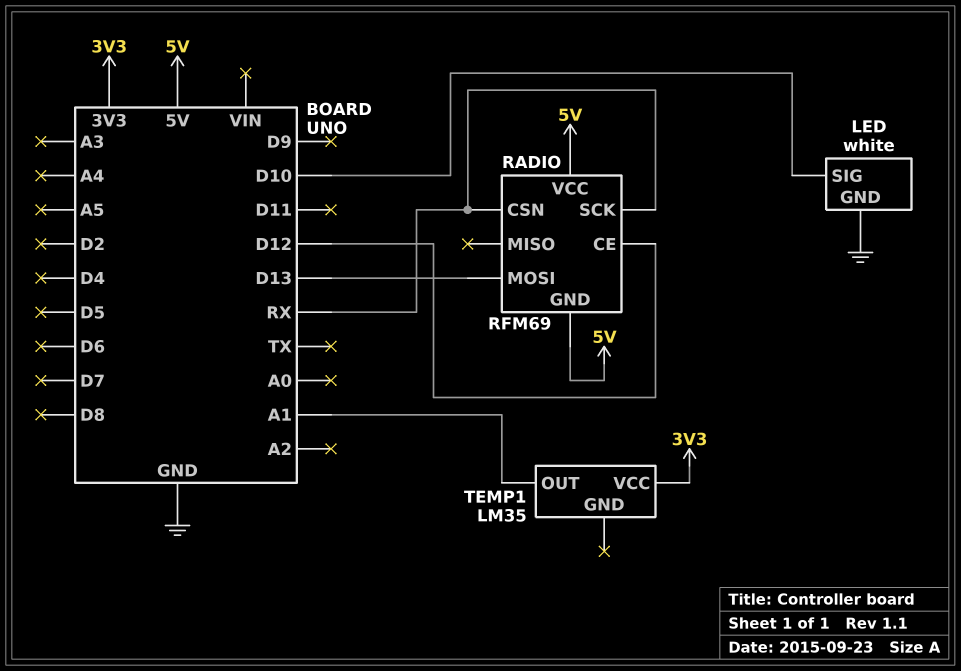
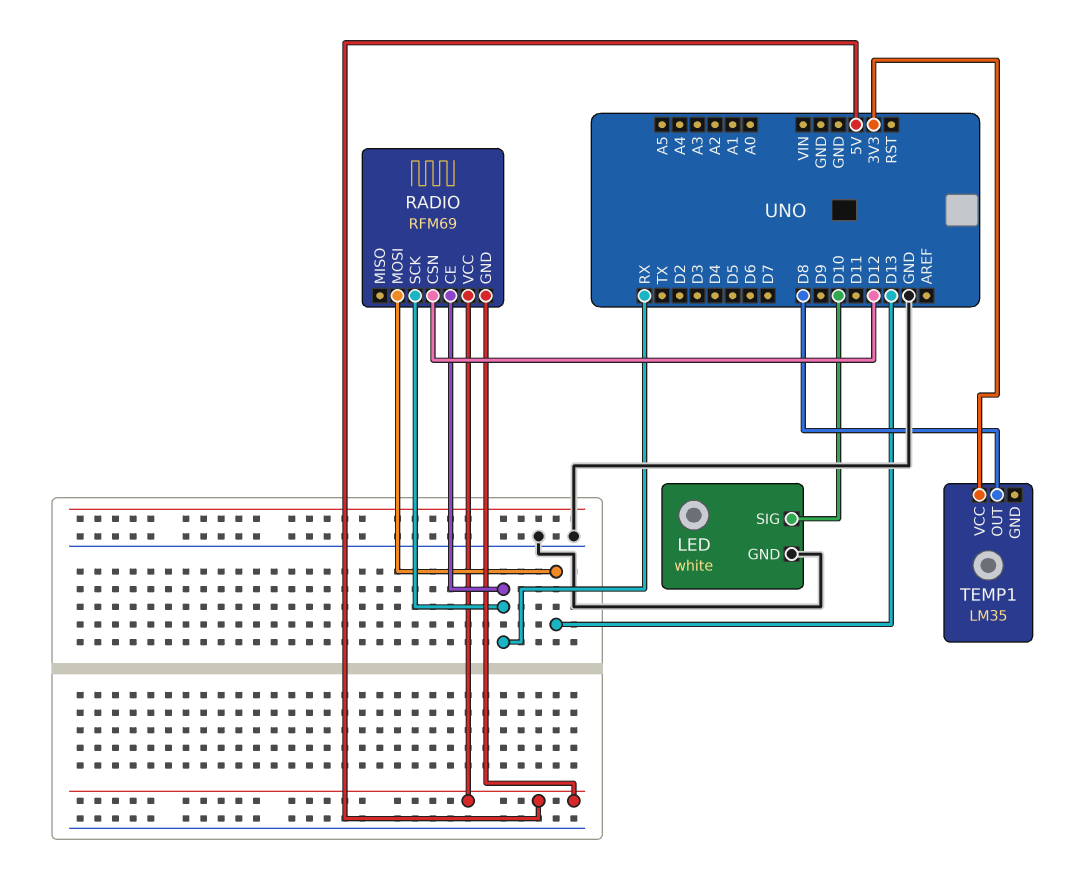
RADIO pin CE: D12 -> RX
RADIO pin CSN: RX -> D12
TEMP1 pin OUT: A1 -> D8

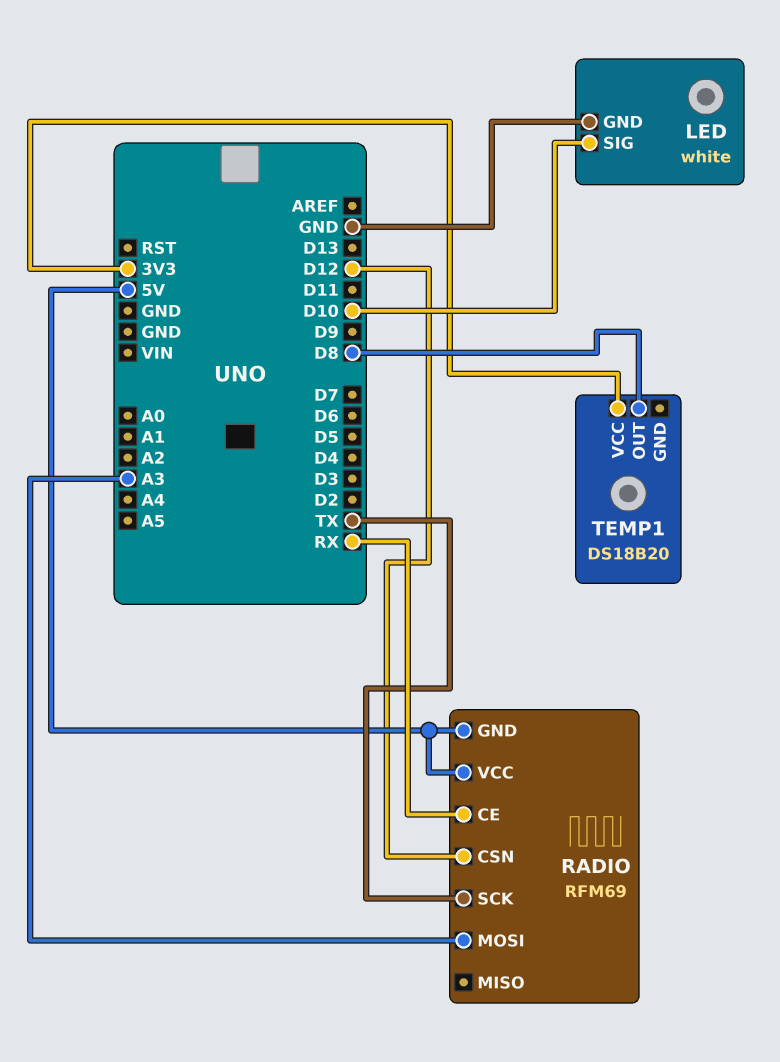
RADIO pin MOSI: D13 -> A3
RADIO pin SCK: RX -> TX
TEMP1: LM35 -> DS18B20

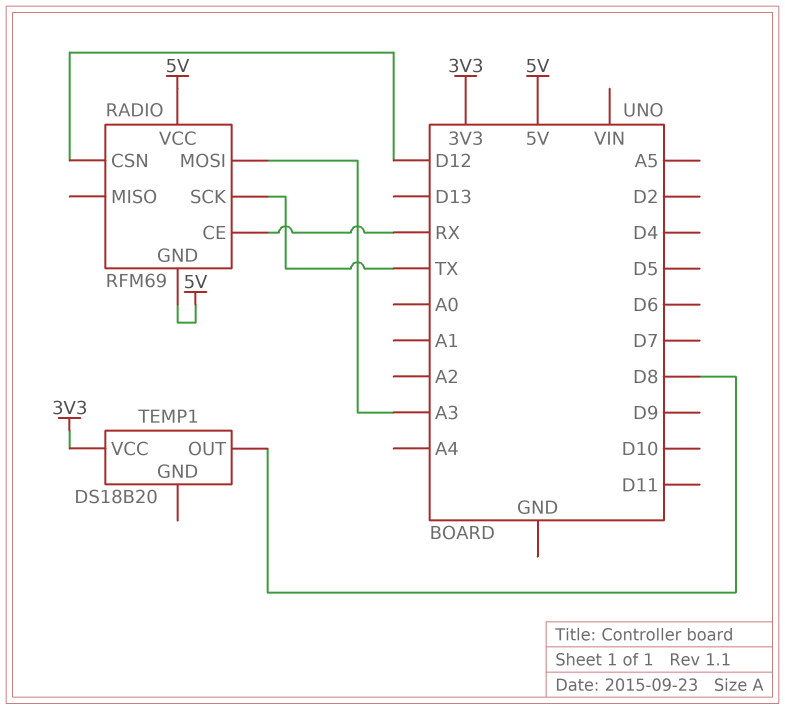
LED: white -> none
LED pin GND: GND -> none
LED pin SIG: D10 -> none

